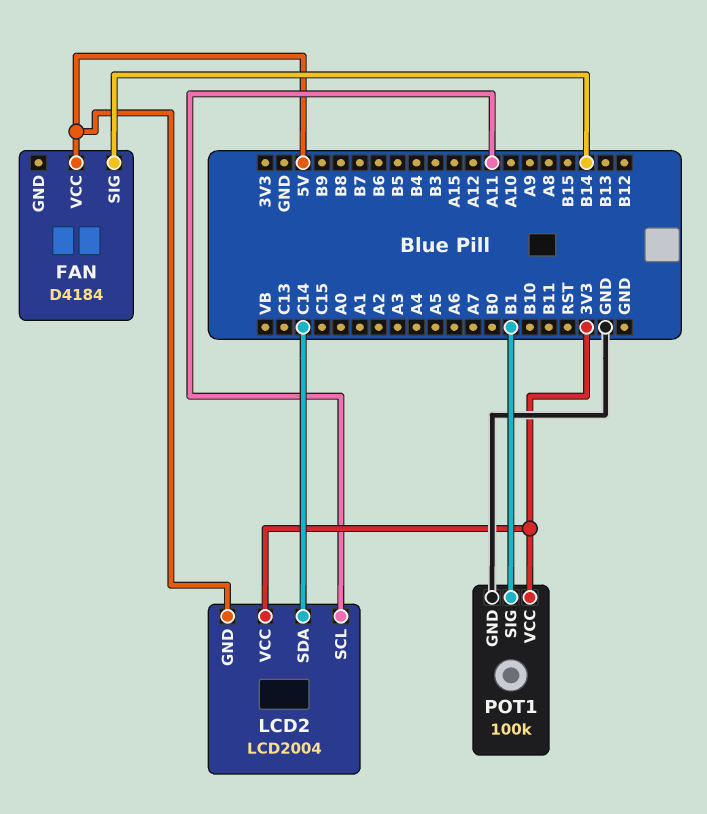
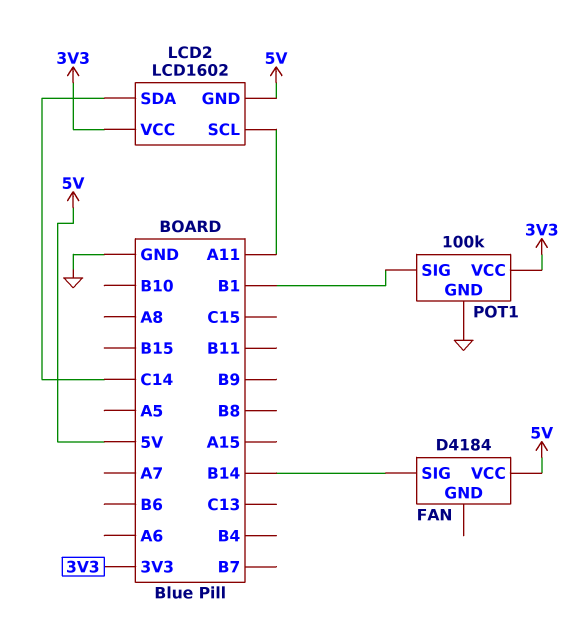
LCD2: LCD2004 -> LCD1602

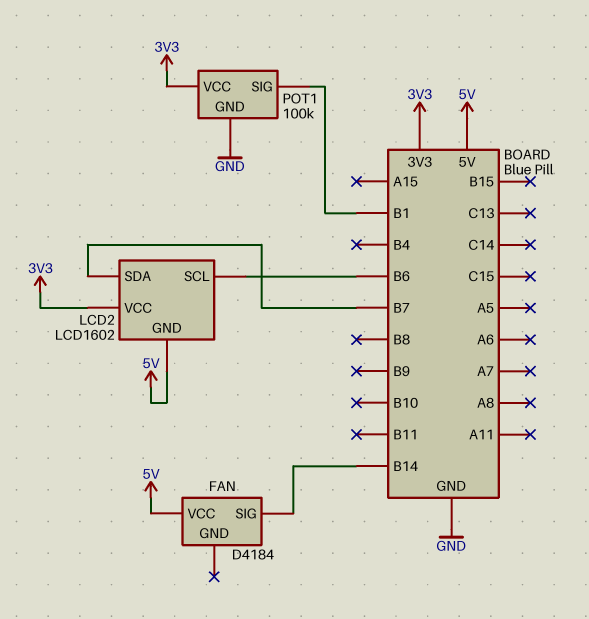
LCD2 pin SCL: A11 -> B6
LCD2 pin SDA: C14 -> B7

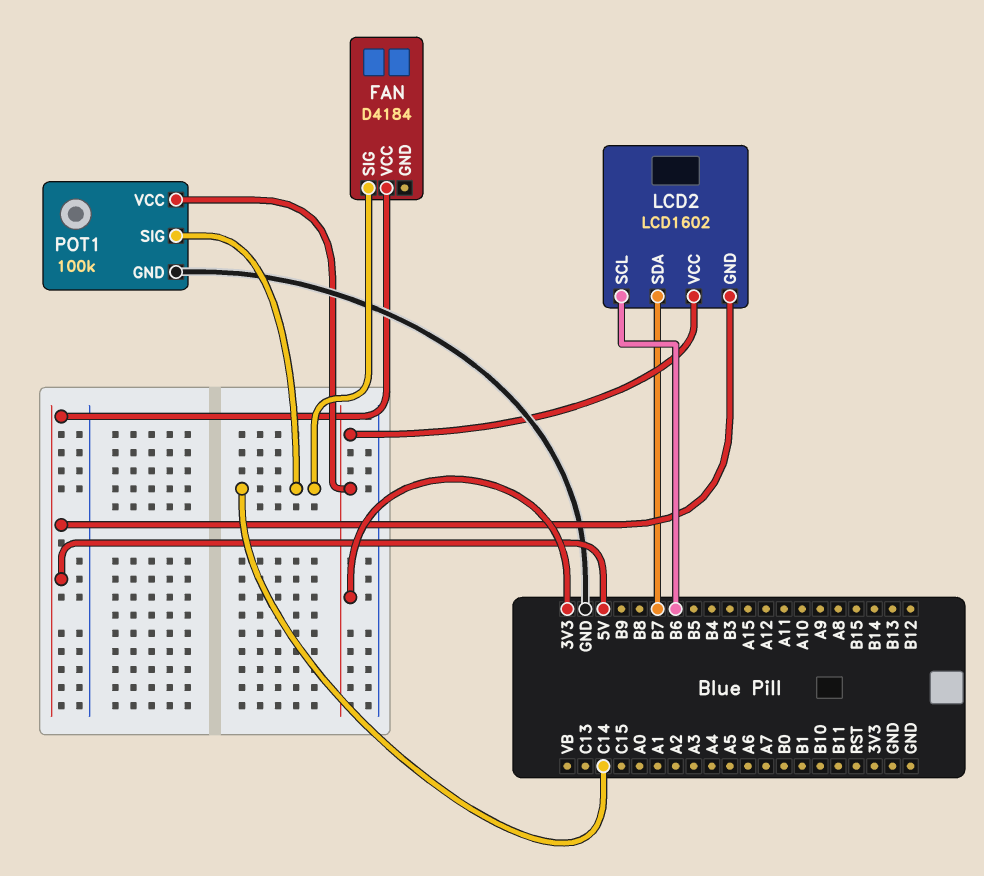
FAN pin SIG: B14 -> C14
POT1 pin SIG: B1 -> C14

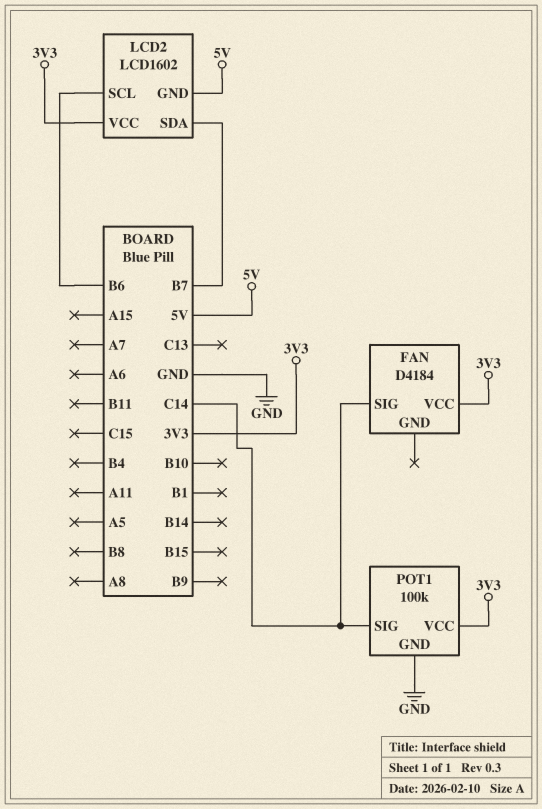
FAN pin VCC: 5V -> 3V3

